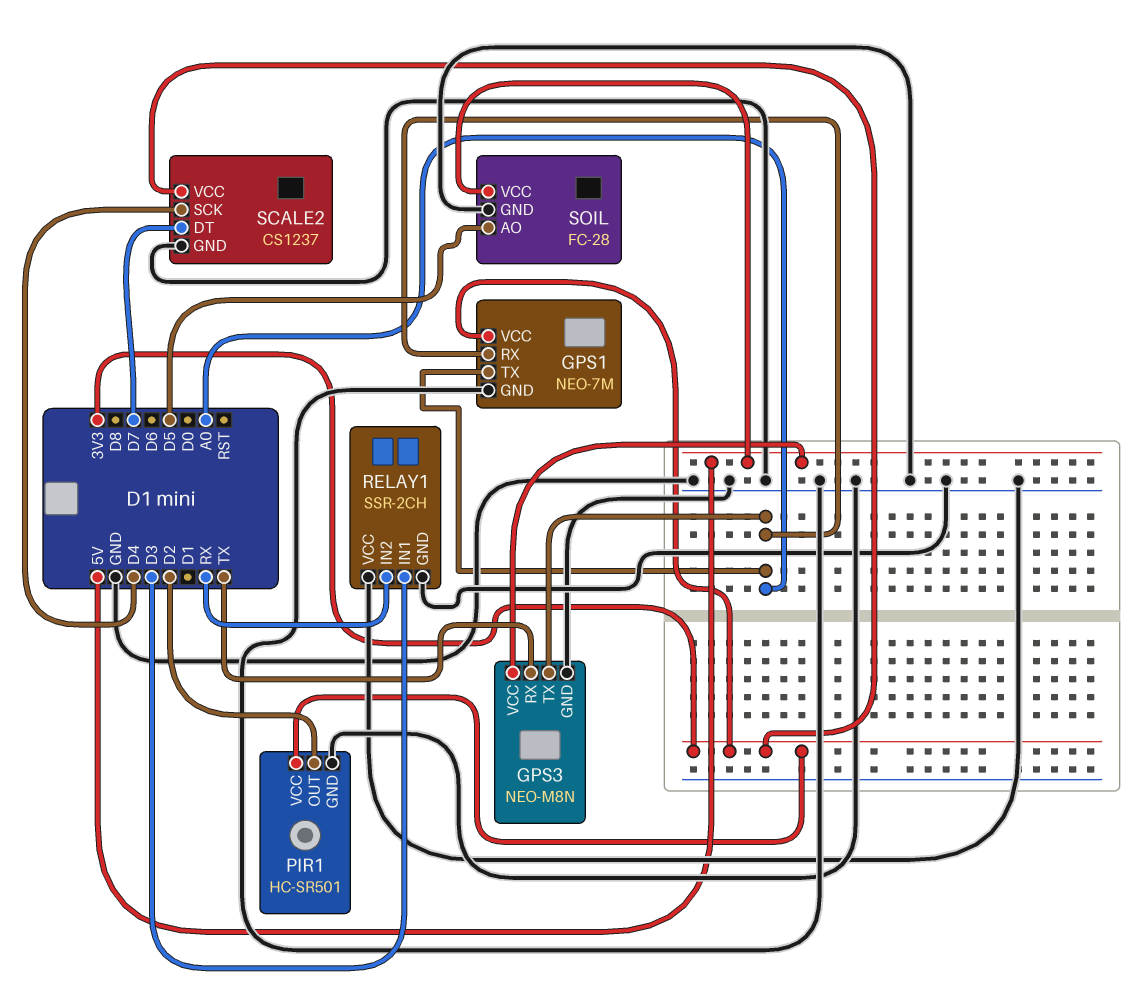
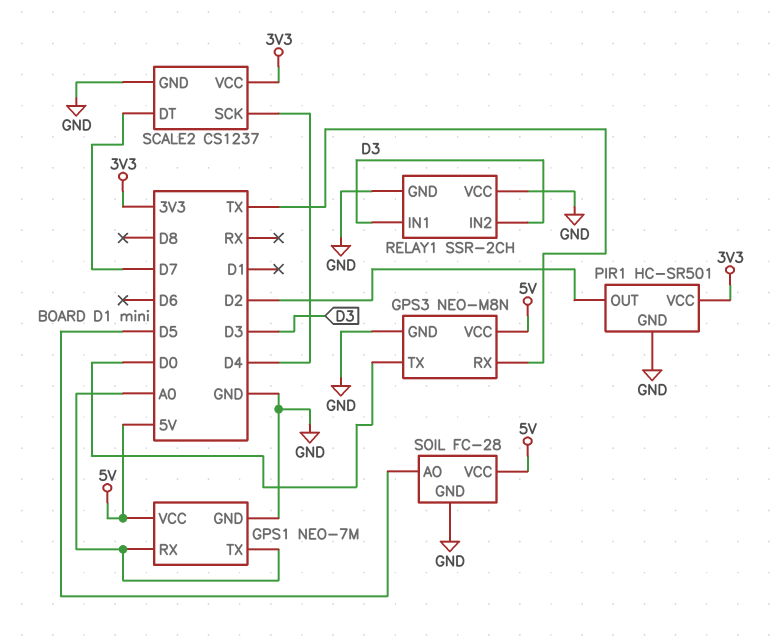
GPS1 pin VCC: 3V3 -> 5V
GPS3 pin TX: A0 -> D0
RELAY1 pin IN2: RX -> D3

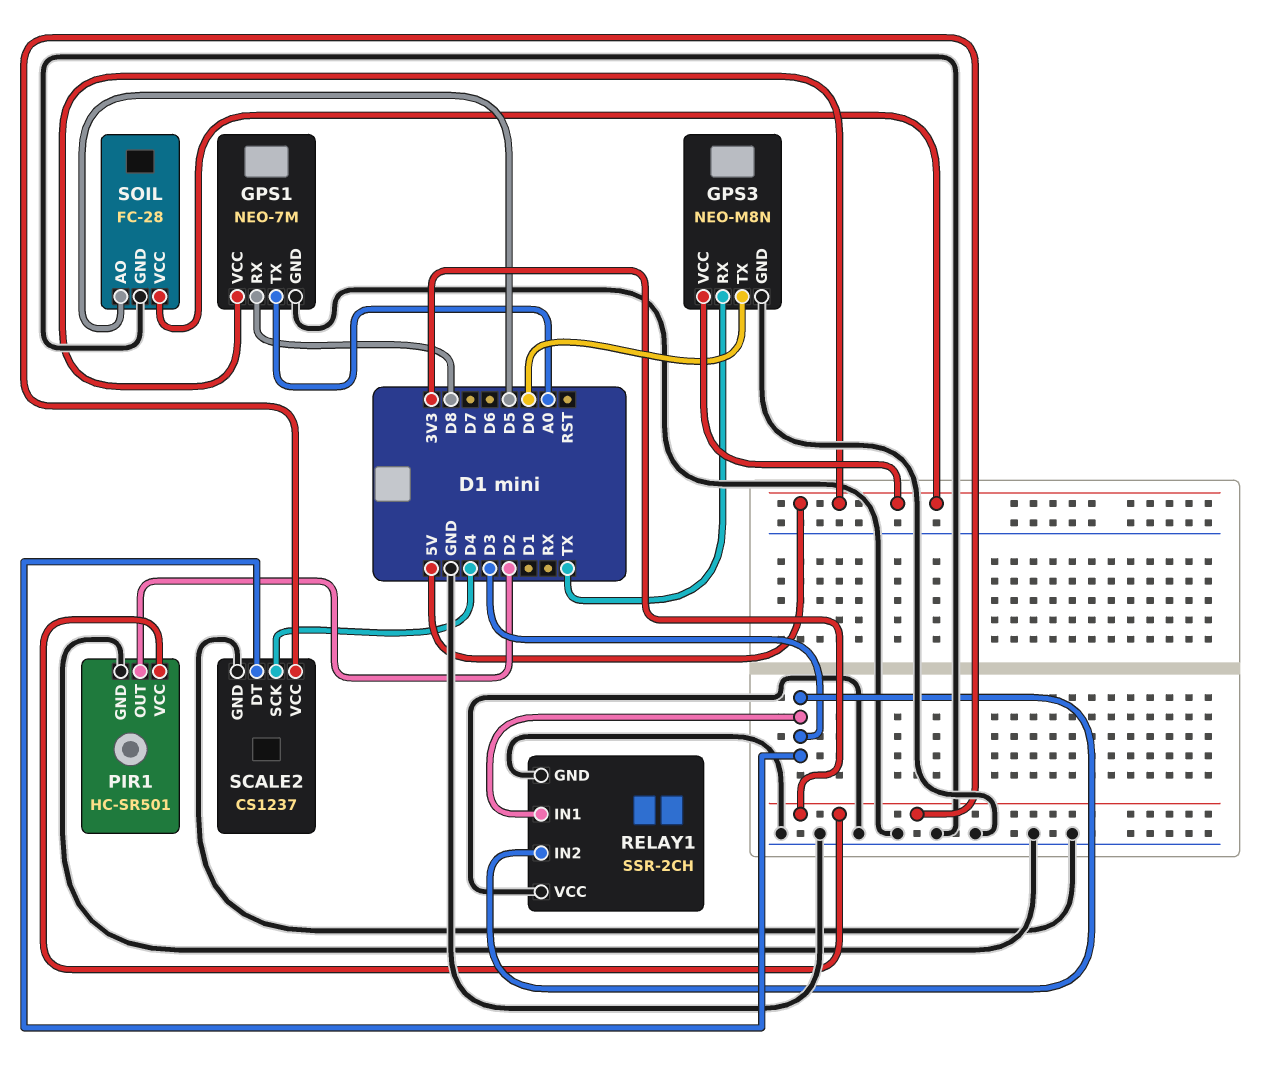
GPS1 pin RX: A0 -> D8
SCALE2 pin DT: D7 -> D3

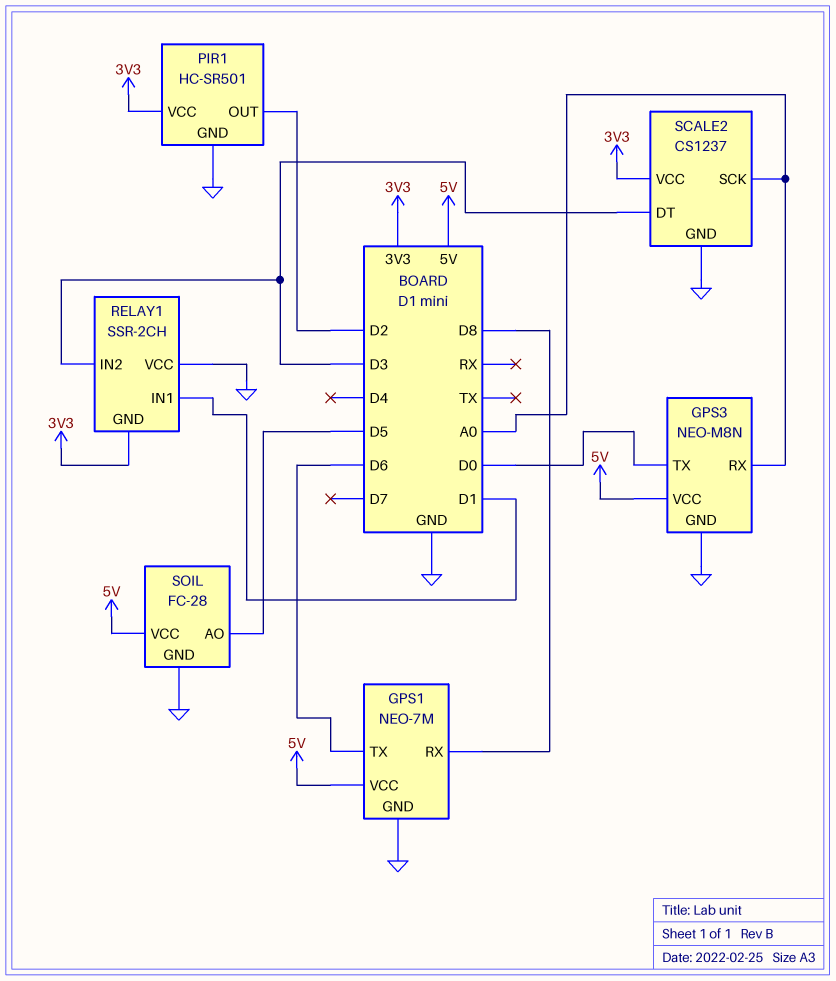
GPS1 pin TX: A0 -> D6
GPS3 pin RX: TX -> A0
RELAY1 pin GND: GND -> 3V3
RELAY1 pin IN1: D3 -> D1
SCALE2 pin SCK: D4 -> A0

